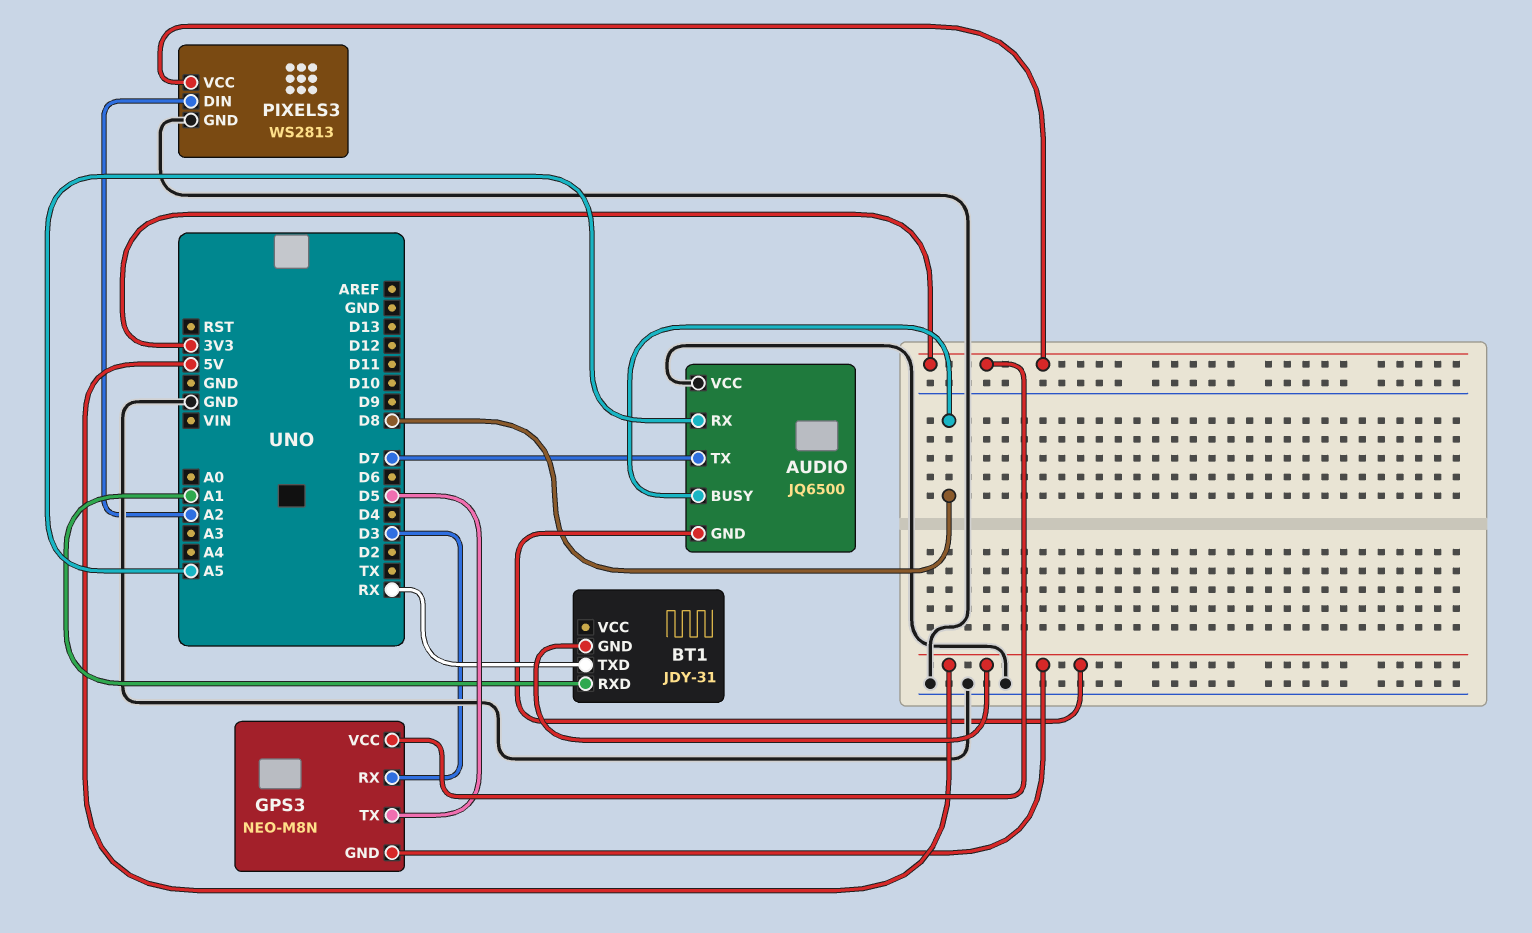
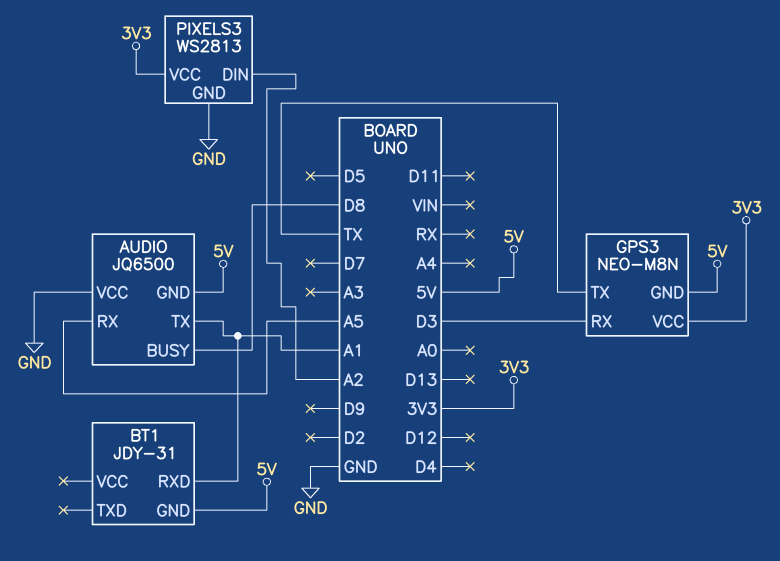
AUDIO pin TX: D7 -> A1
BT1 pin TXD: RX -> none
GPS3 pin TX: D5 -> TX

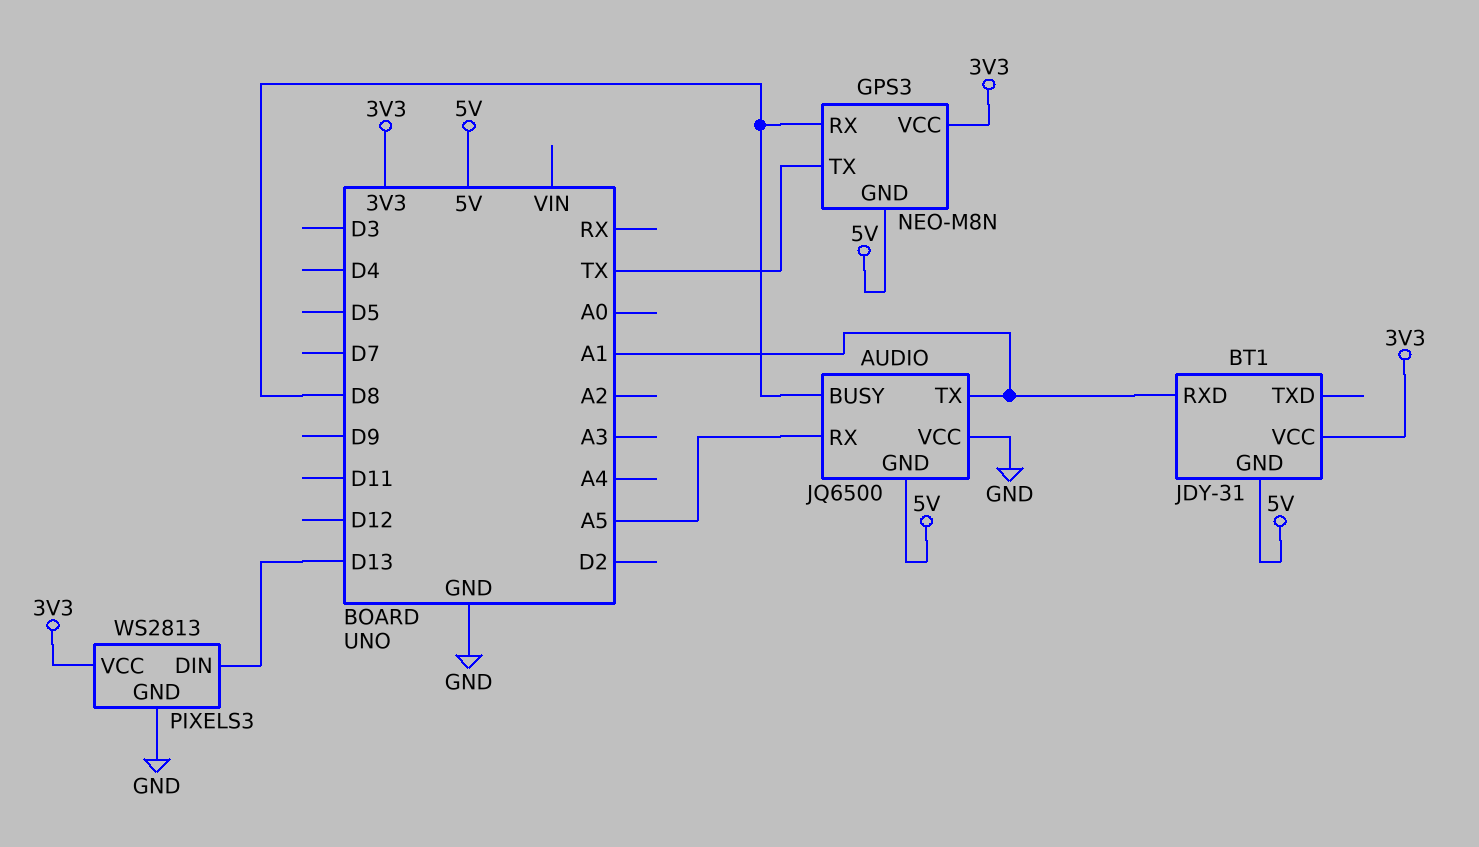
BT1 pin VCC: none -> 3V3
GPS3 pin RX: D3 -> D8
PIXELS3 pin DIN: A2 -> D13

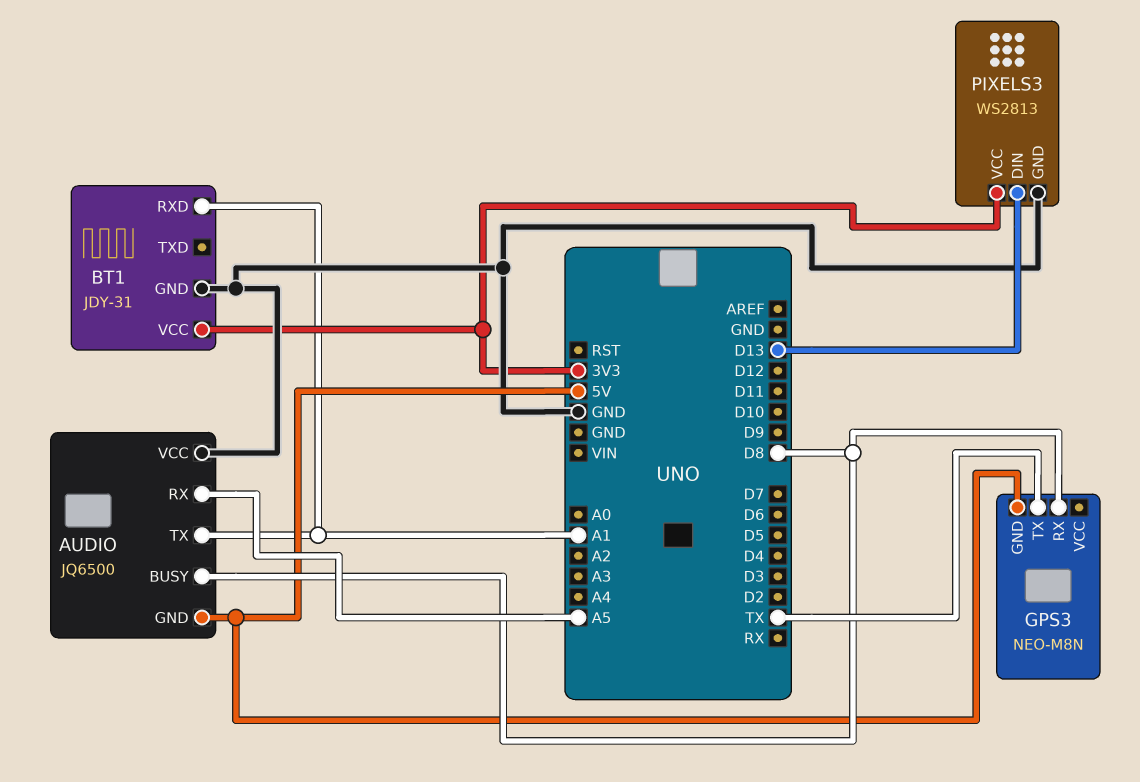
BT1 pin GND: 5V -> GND
GPS3 pin VCC: 3V3 -> none

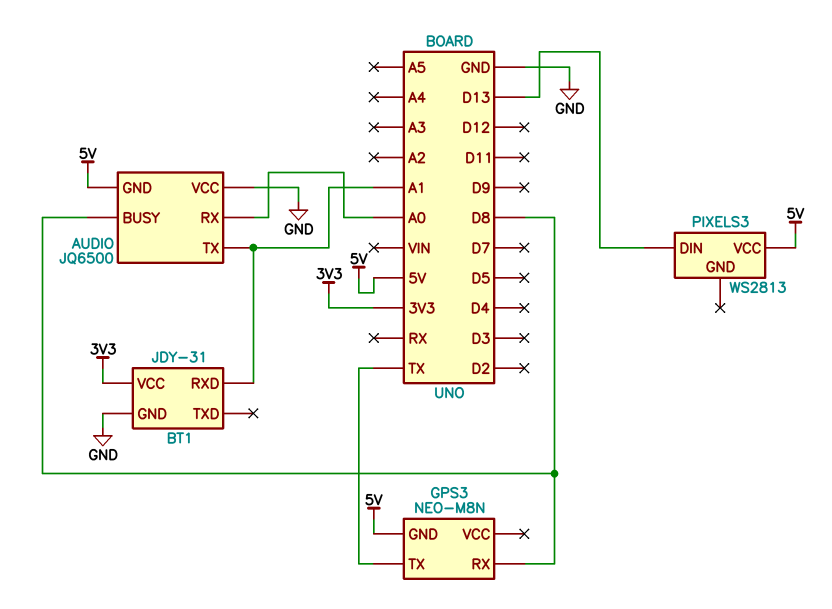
AUDIO pin RX: A5 -> A0
PIXELS3 pin GND: GND -> none
PIXELS3 pin VCC: 3V3 -> 5V

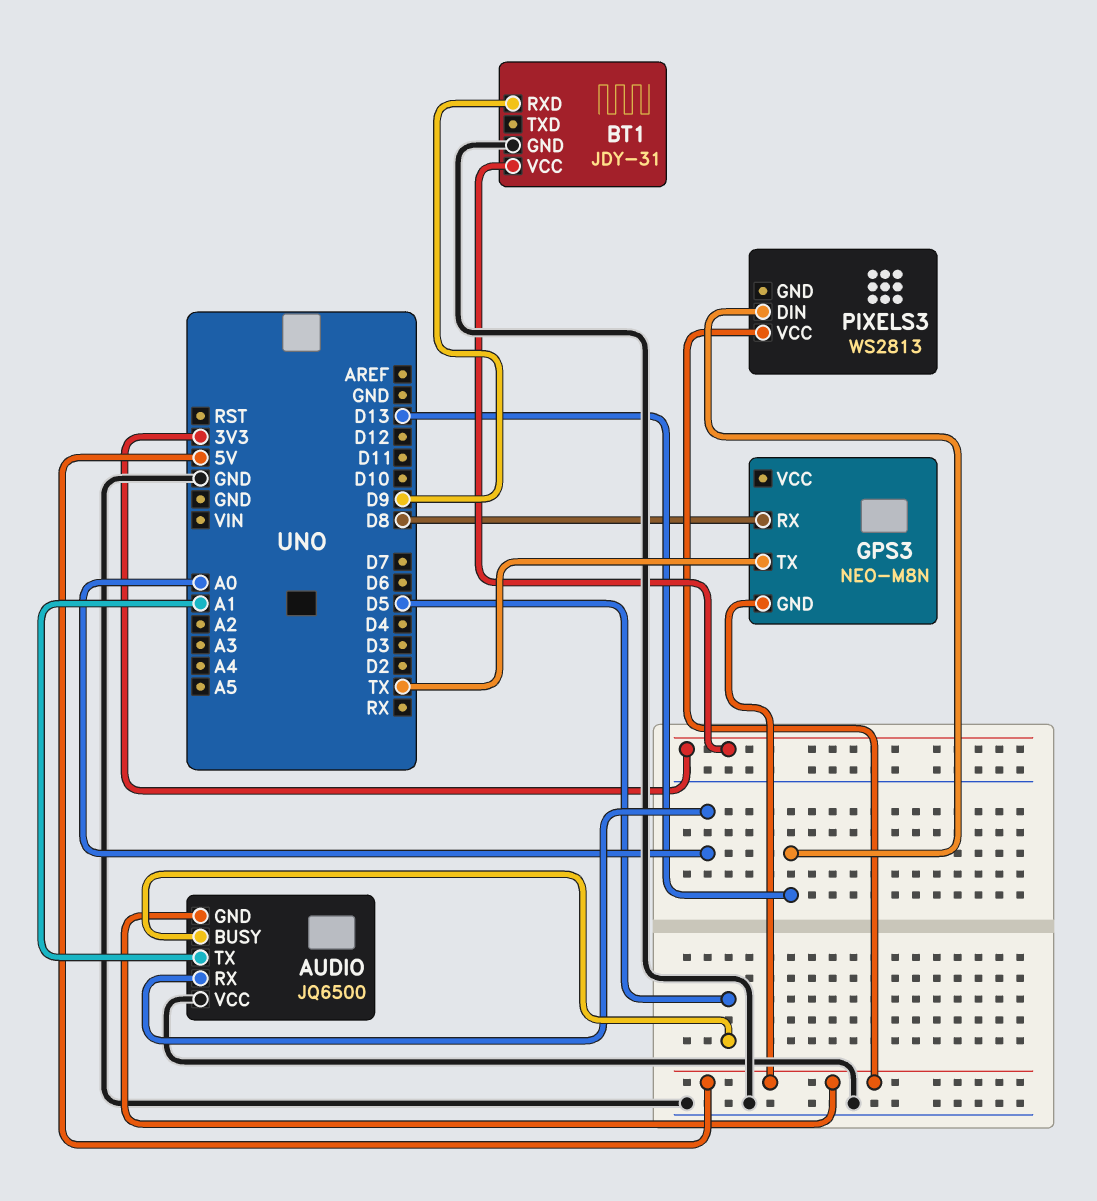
AUDIO pin BUSY: D8 -> D5
BT1 pin RXD: A1 -> D9

